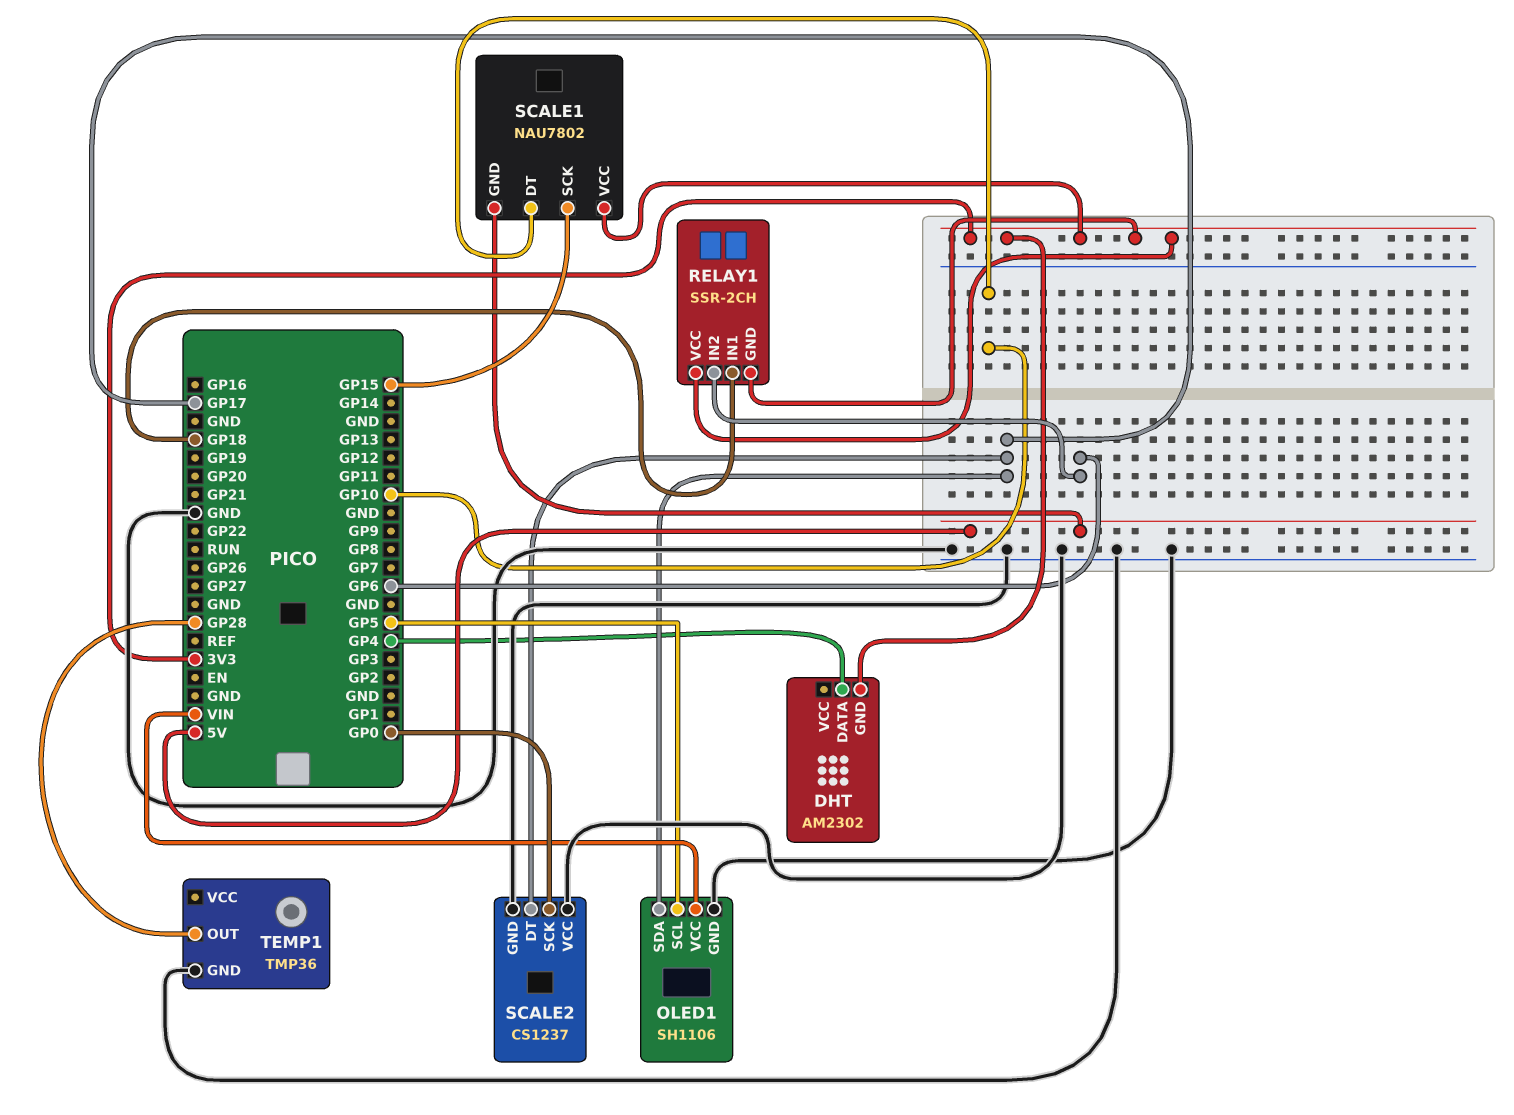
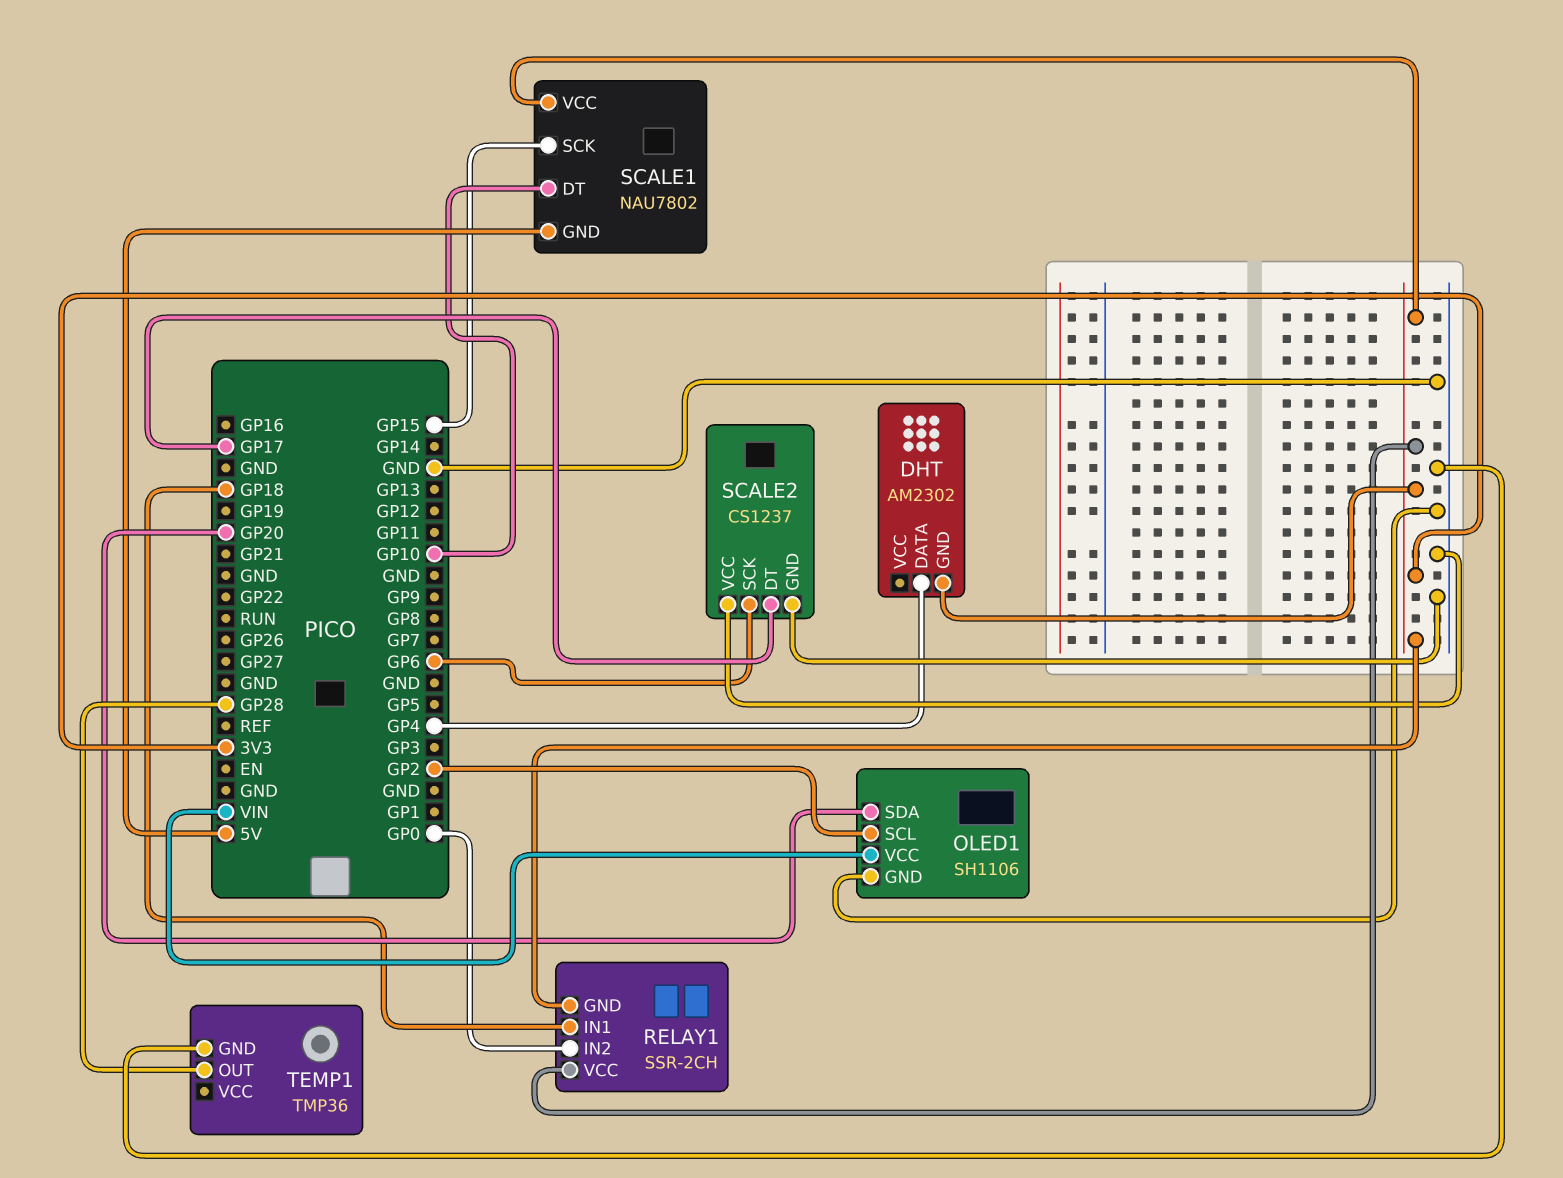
OLED1 pin SCL: GP5 -> GP2
OLED1 pin SDA: GP17 -> GP20
RELAY1 pin IN2: GP6 -> GP0
SCALE2 pin SCK: GP0 -> GP6

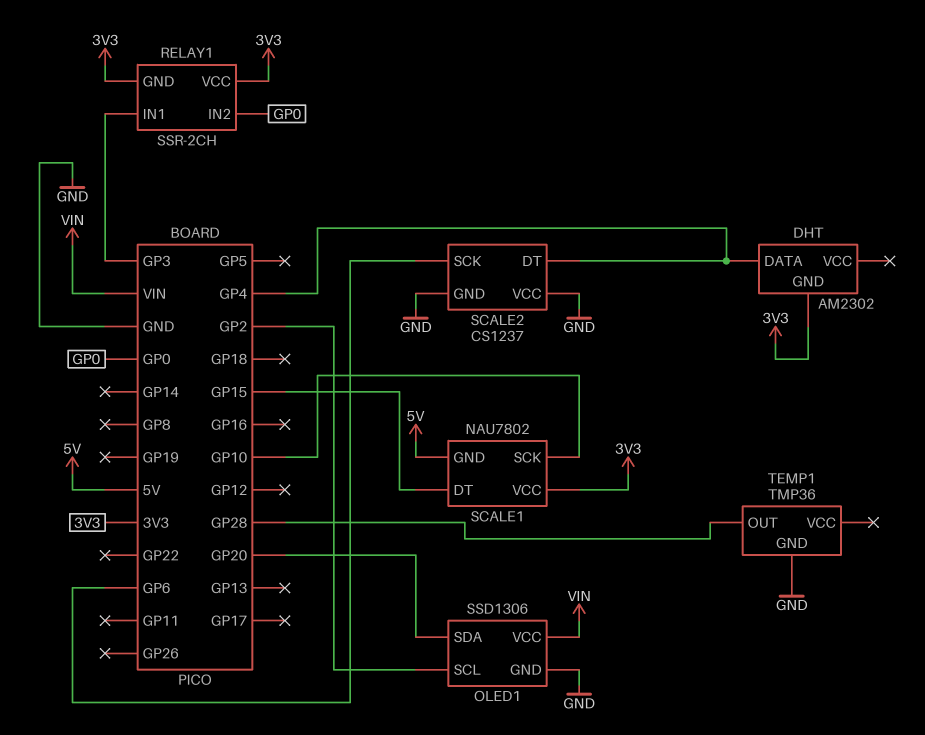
OLED1: SH1106 -> SSD1306
RELAY1 pin IN1: GP18 -> GP3
SCALE1 pin DT: GP10 -> GP15
SCALE1 pin SCK: GP15 -> GP10
SCALE2 pin DT: GP17 -> GP4

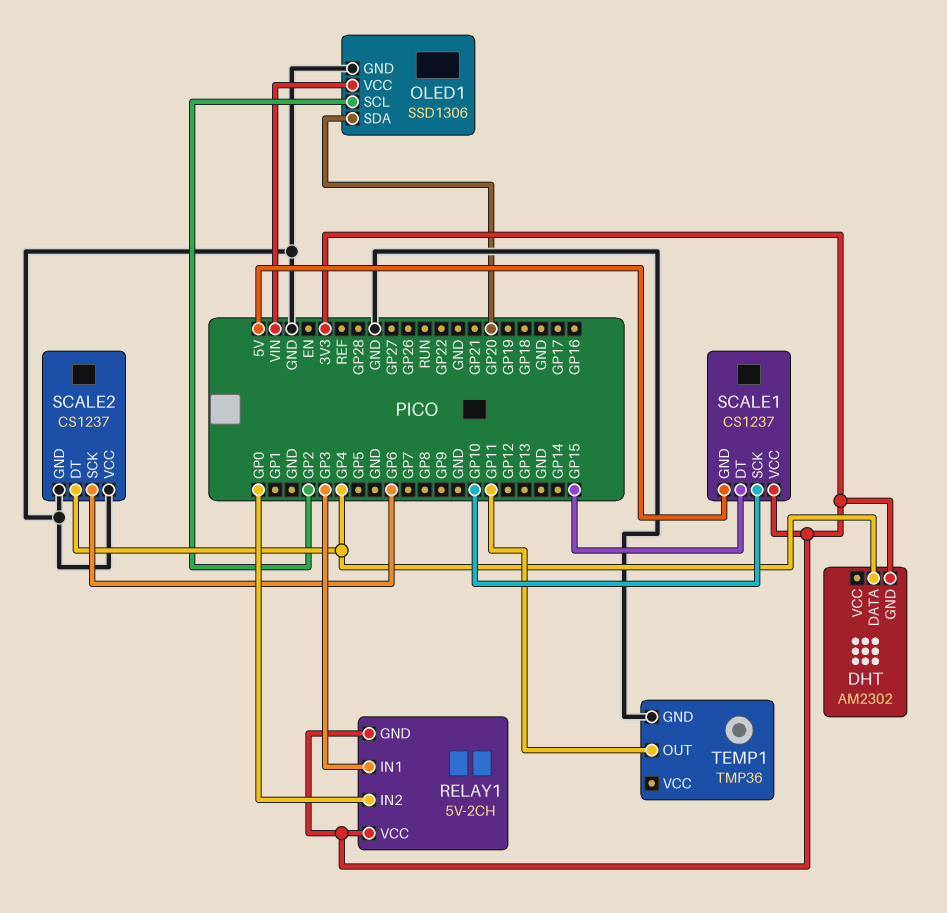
RELAY1: SSR-2CH -> 5V-2CH
SCALE1: NAU7802 -> CS1237
TEMP1 pin OUT: GP28 -> GP11

